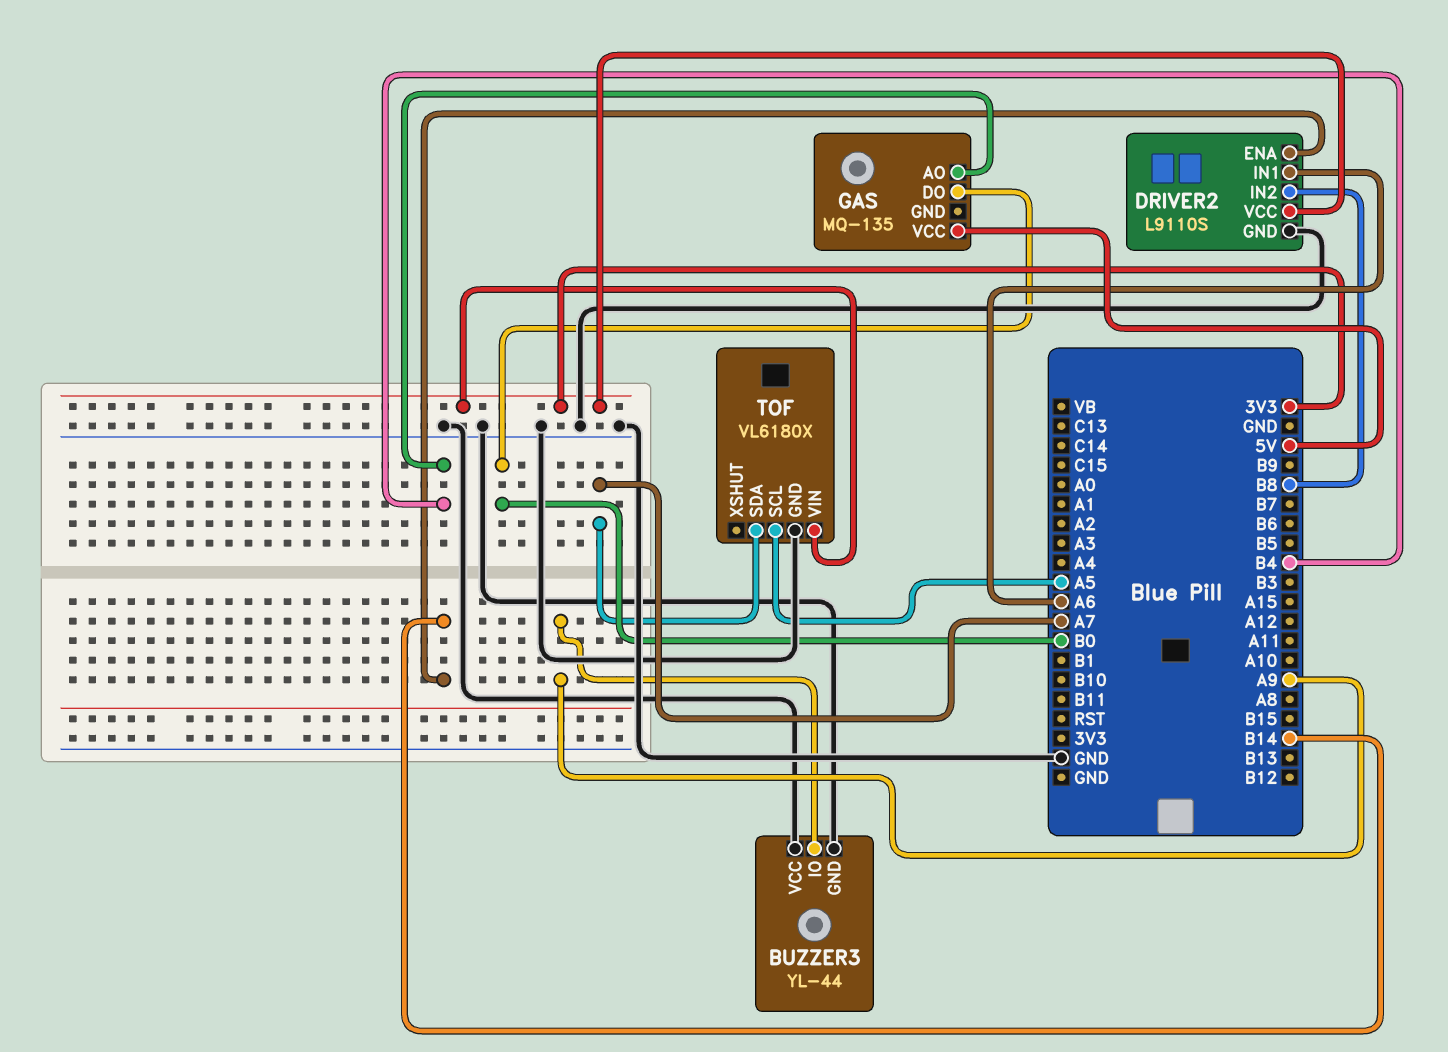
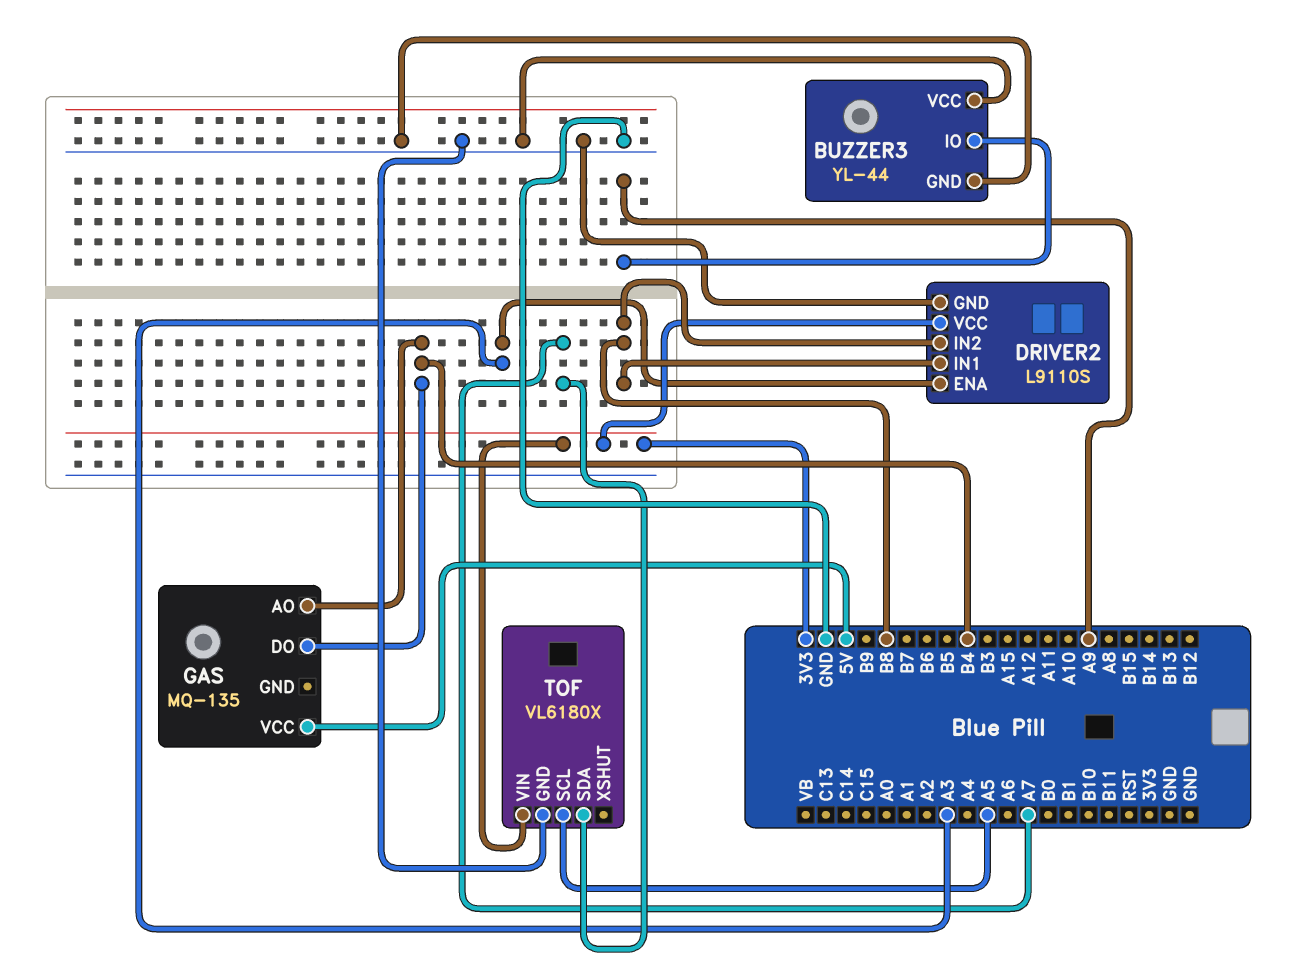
DRIVER2 pin ENA: B14 -> A3
DRIVER2 pin IN1: A6 -> B8
GAS pin DO: B0 -> B4

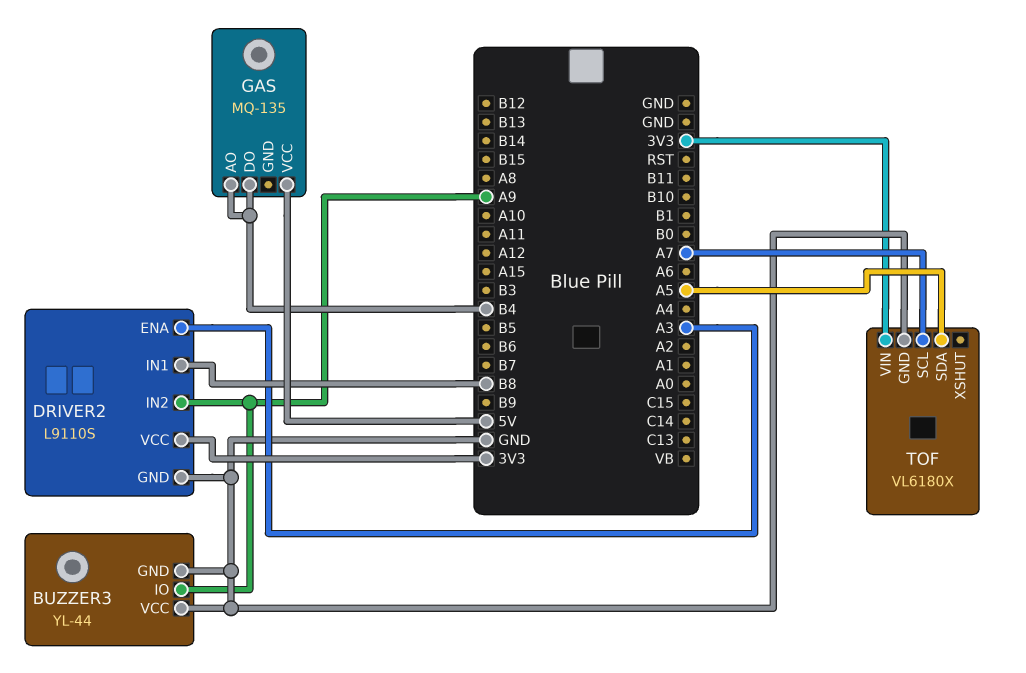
DRIVER2 pin IN2: B8 -> A9
TOF pin SCL: A5 -> A7
TOF pin SDA: A7 -> A5

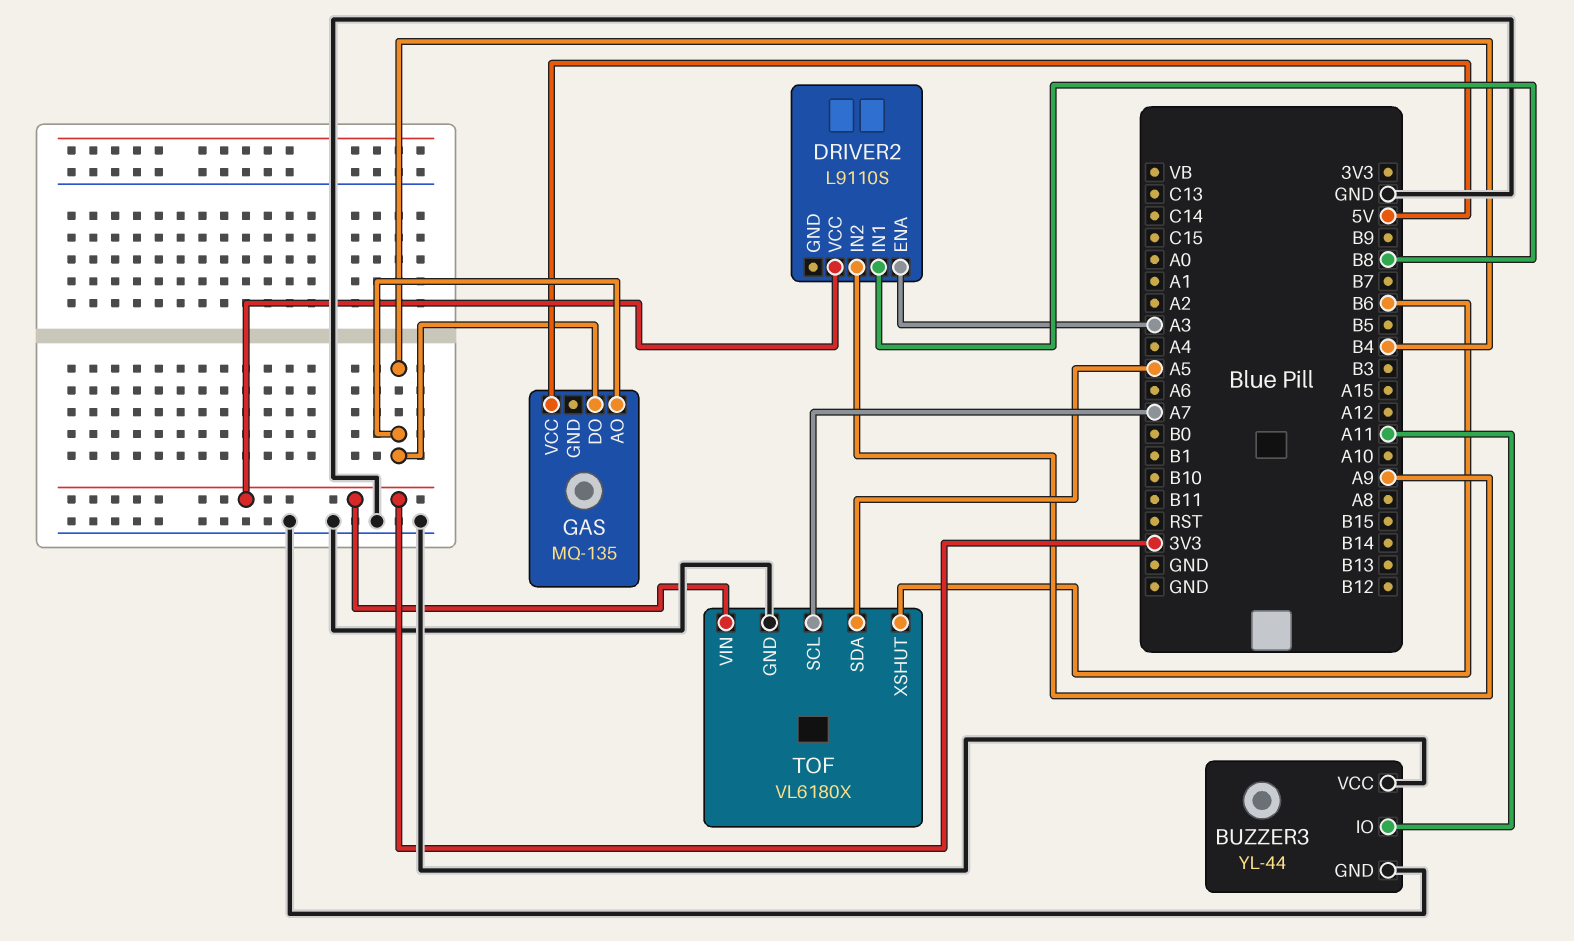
BUZZER3 pin IO: A9 -> A11
DRIVER2 pin GND: GND -> none
TOF pin XSHUT: none -> B6

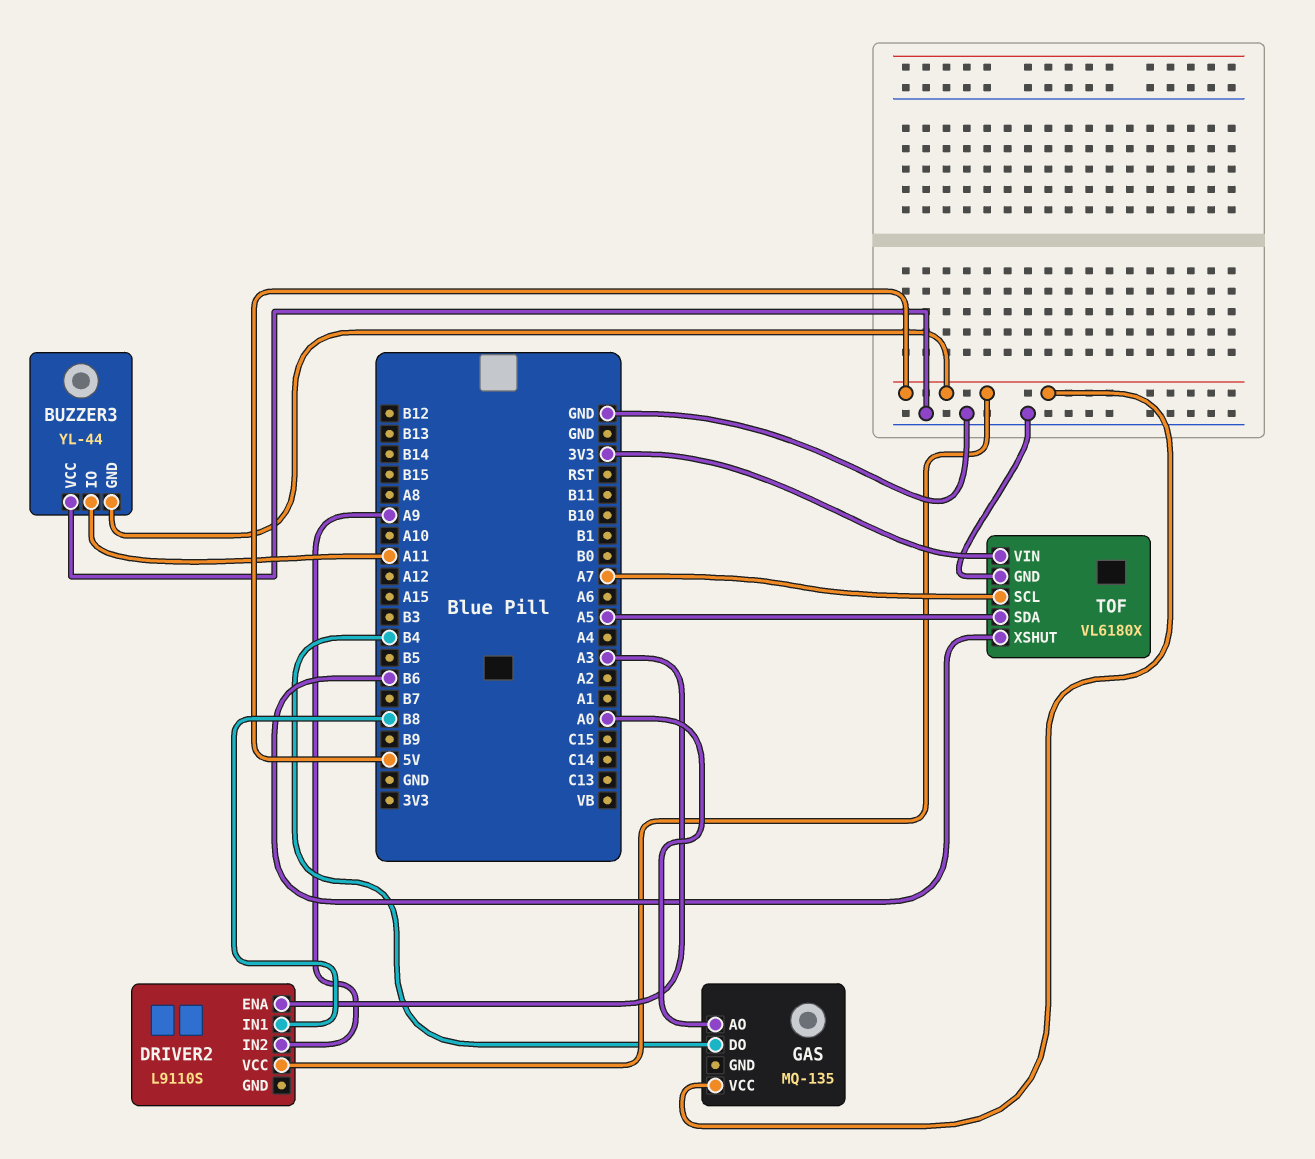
BUZZER3 pin GND: GND -> 5V
DRIVER2 pin VCC: 3V3 -> 5V
GAS pin AO: B4 -> A0

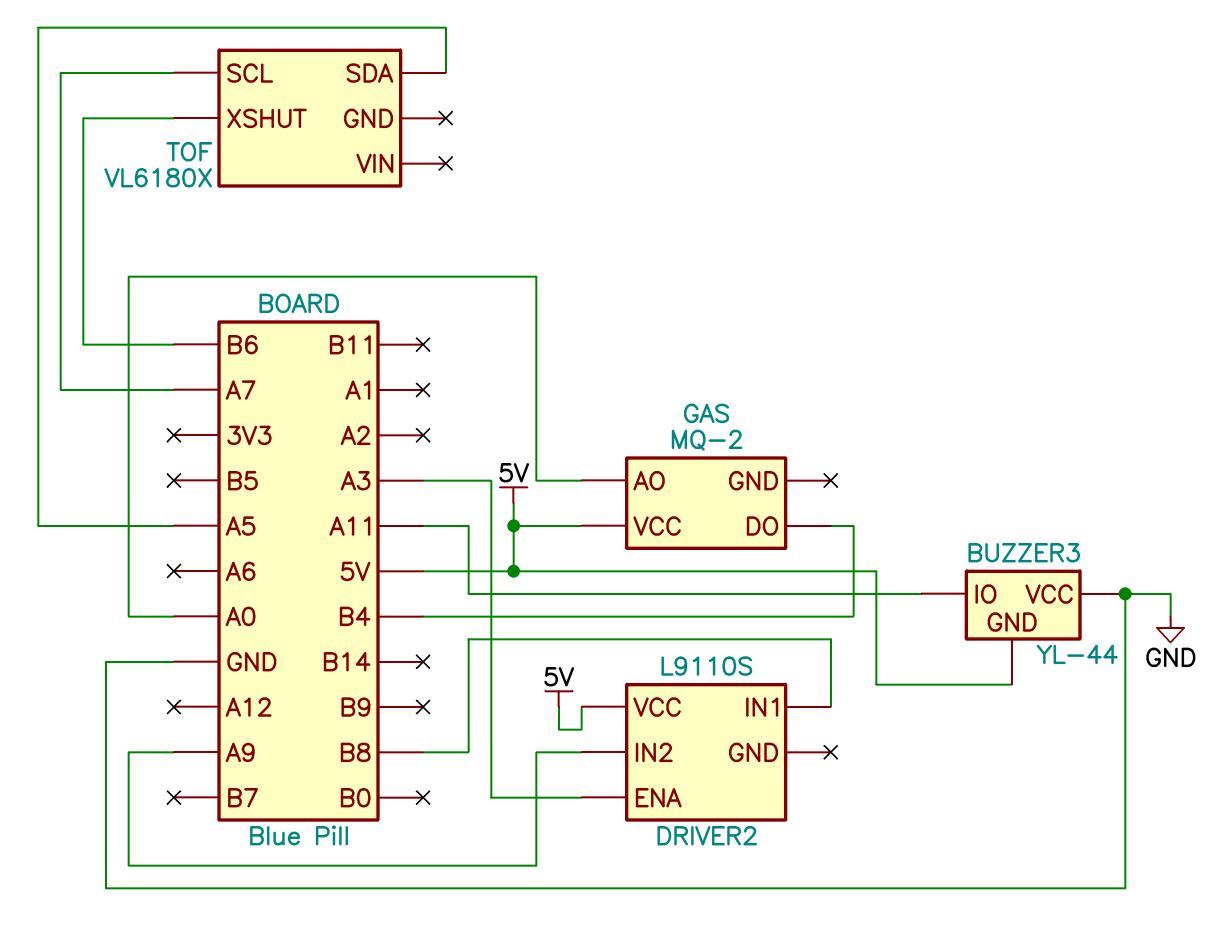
GAS: MQ-135 -> MQ-2
TOF pin GND: GND -> none
TOF pin VIN: 3V3 -> none

